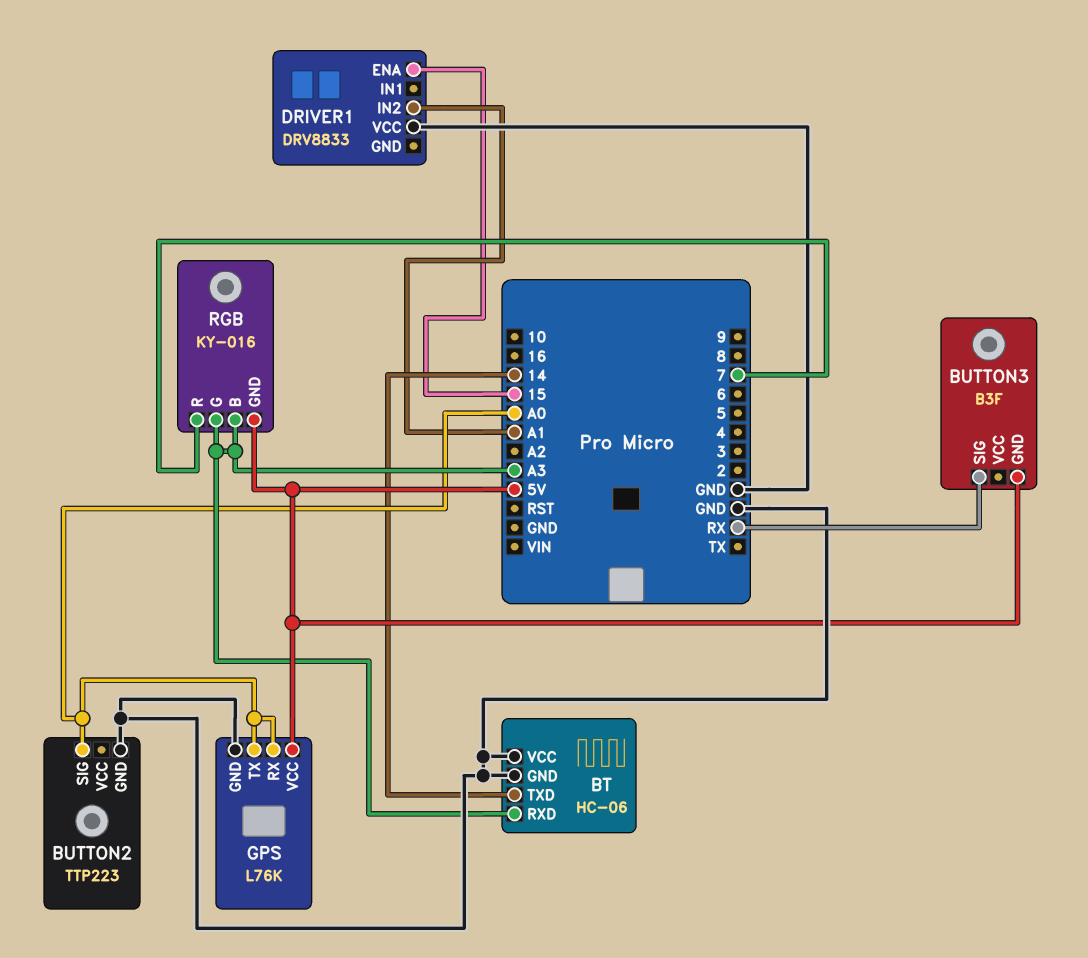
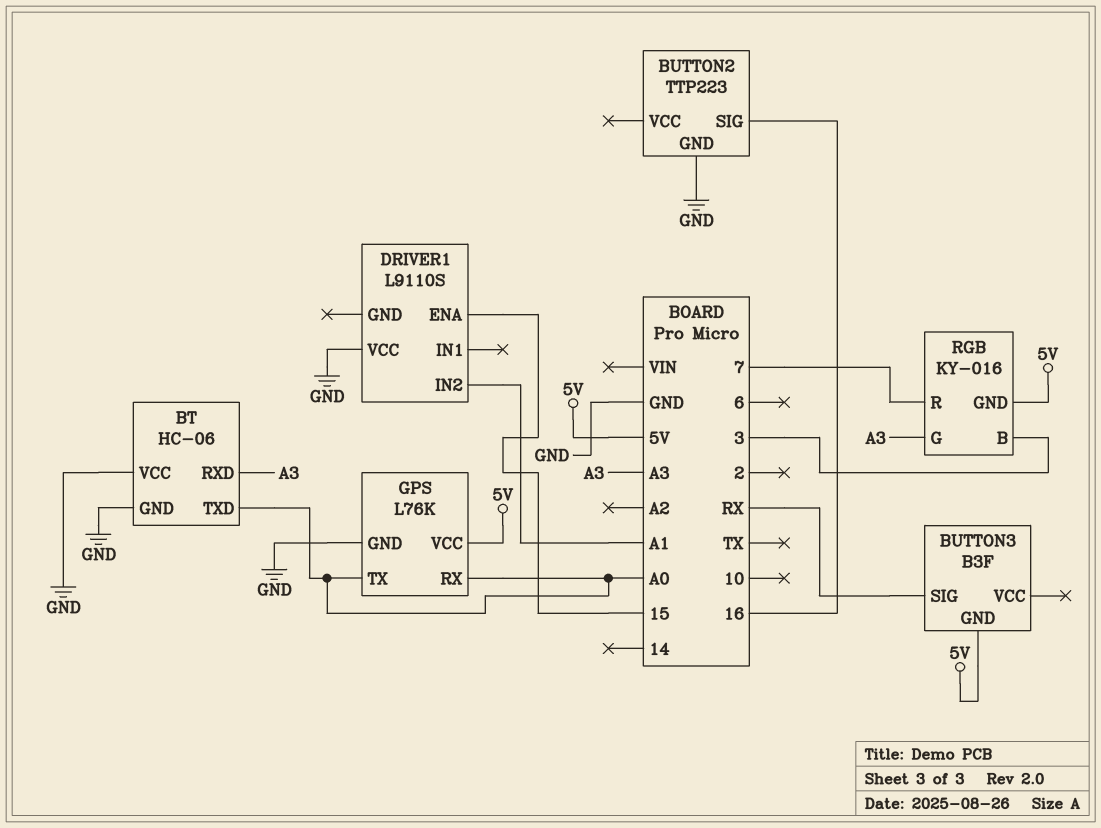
BT pin TXD: 14 -> A0
BUTTON2 pin SIG: A0 -> 16
DRIVER1: DRV8833 -> L9110S
RGB pin B: A3 -> 3

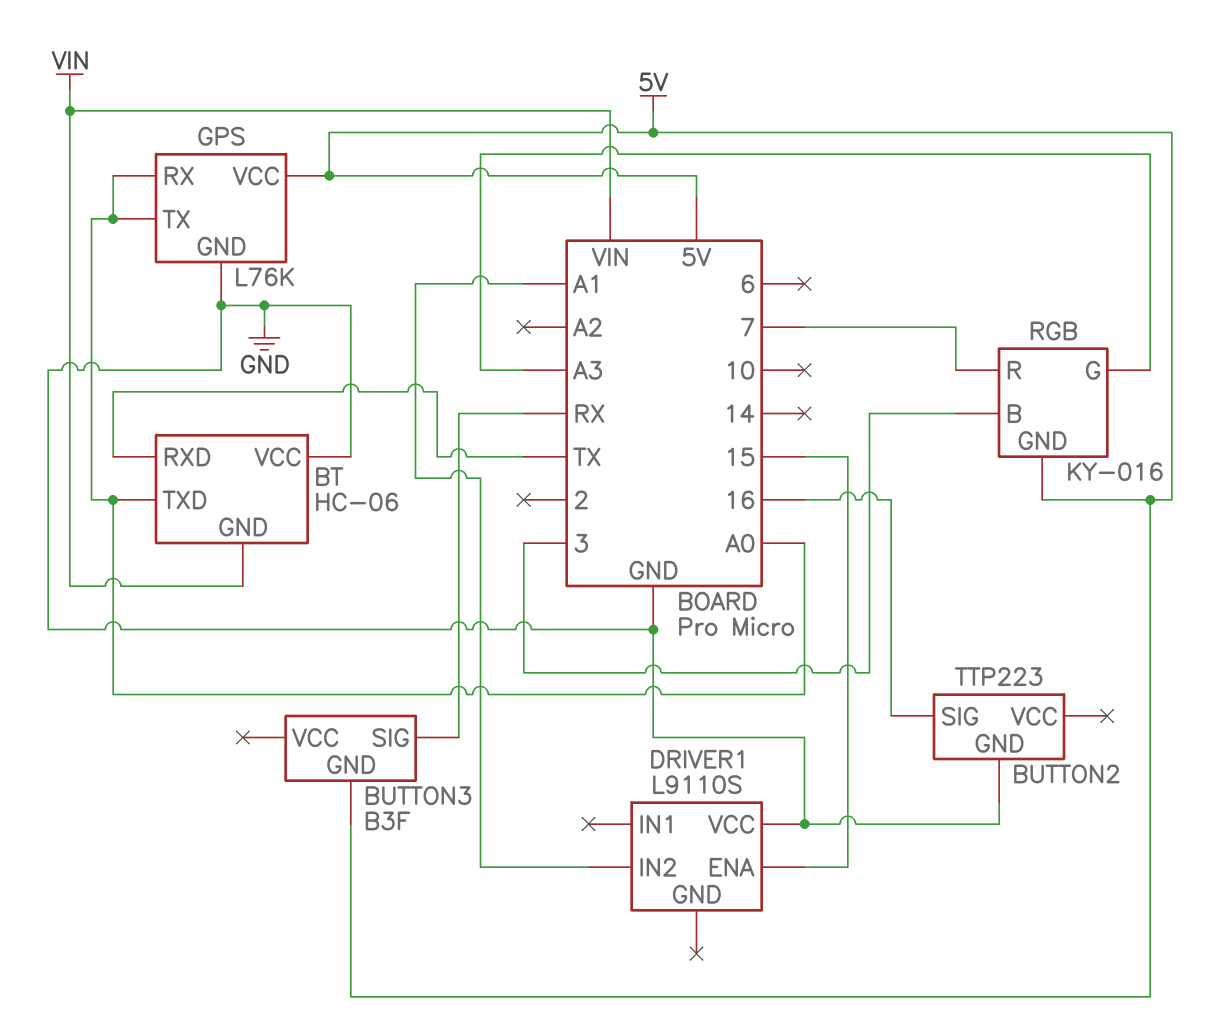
BT pin GND: GND -> VIN
BT pin RXD: A3 -> TX

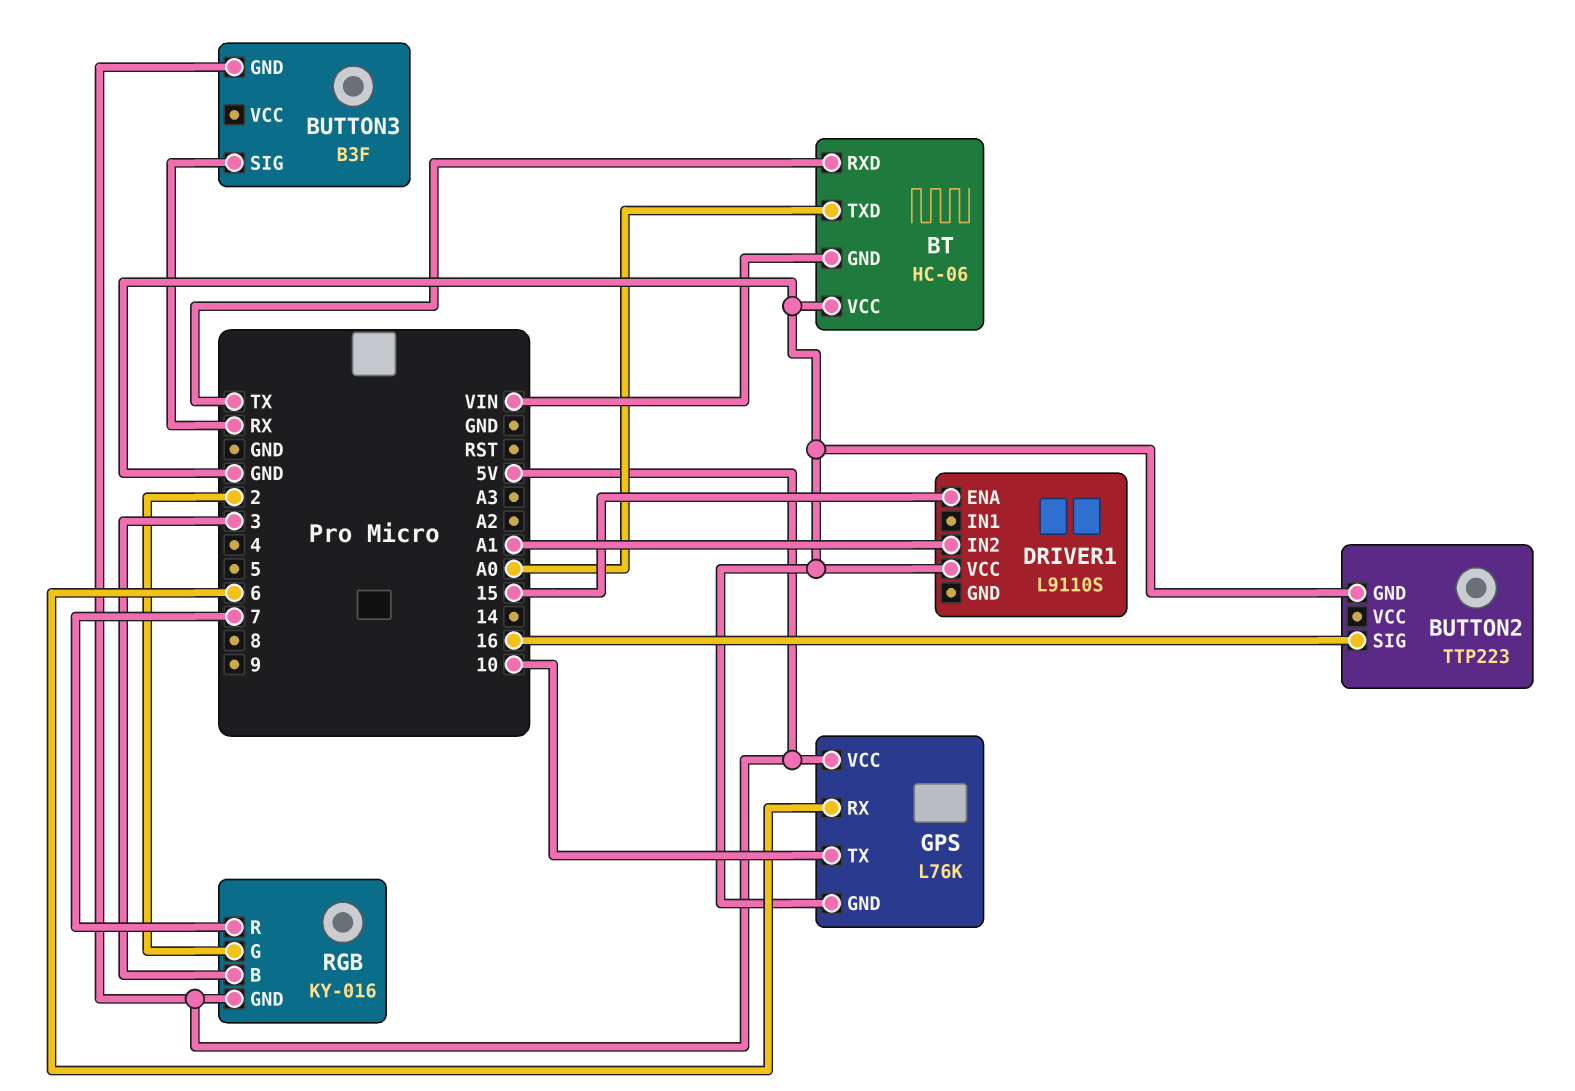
GPS pin RX: A0 -> 6
GPS pin TX: A0 -> 10
RGB pin G: A3 -> 2

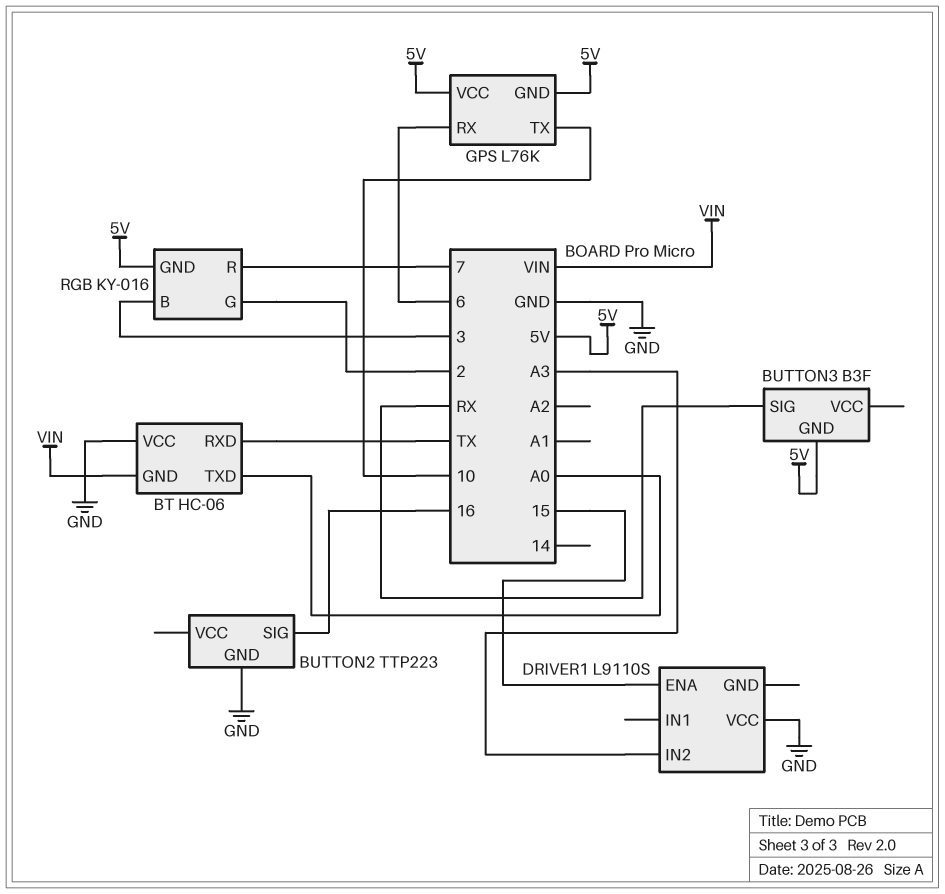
DRIVER1 pin IN2: A1 -> A3
GPS pin GND: GND -> 5V

